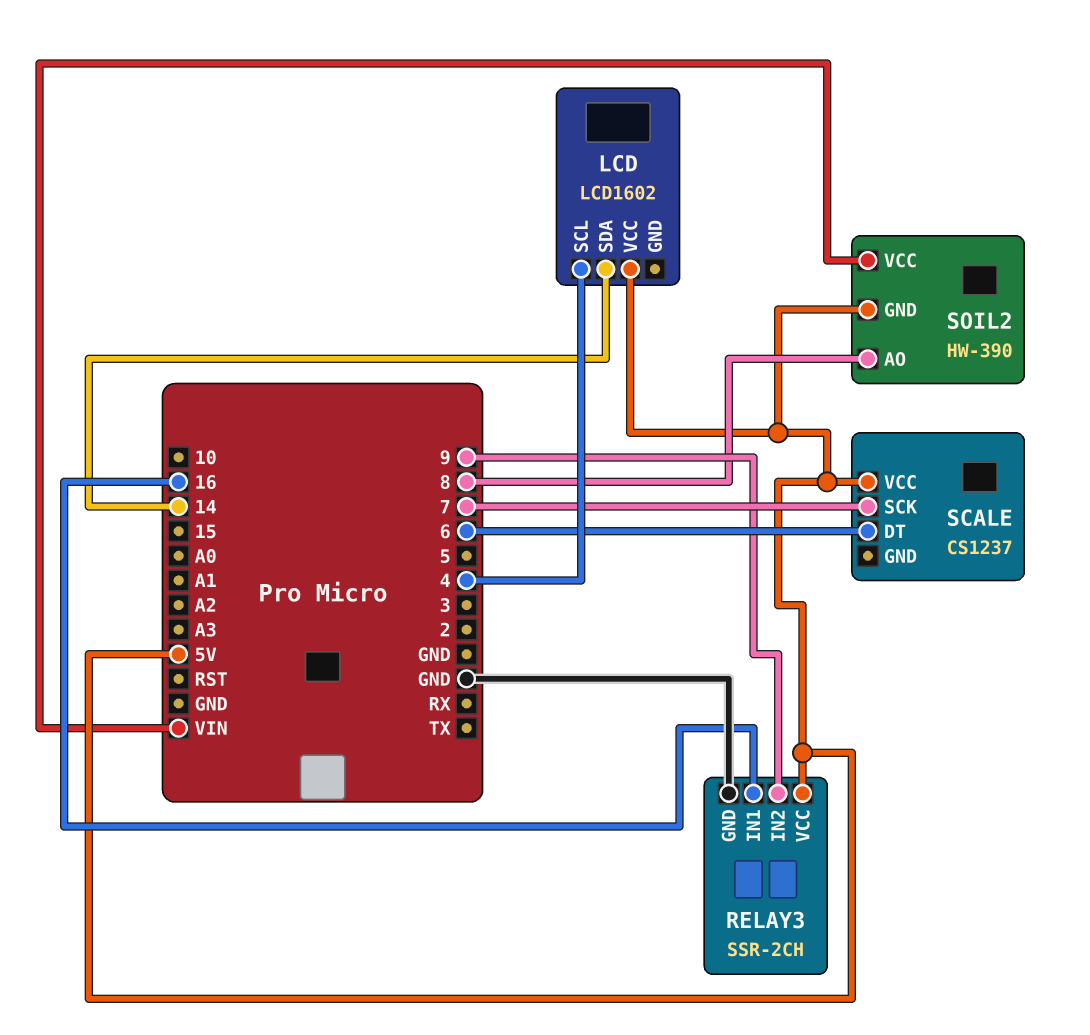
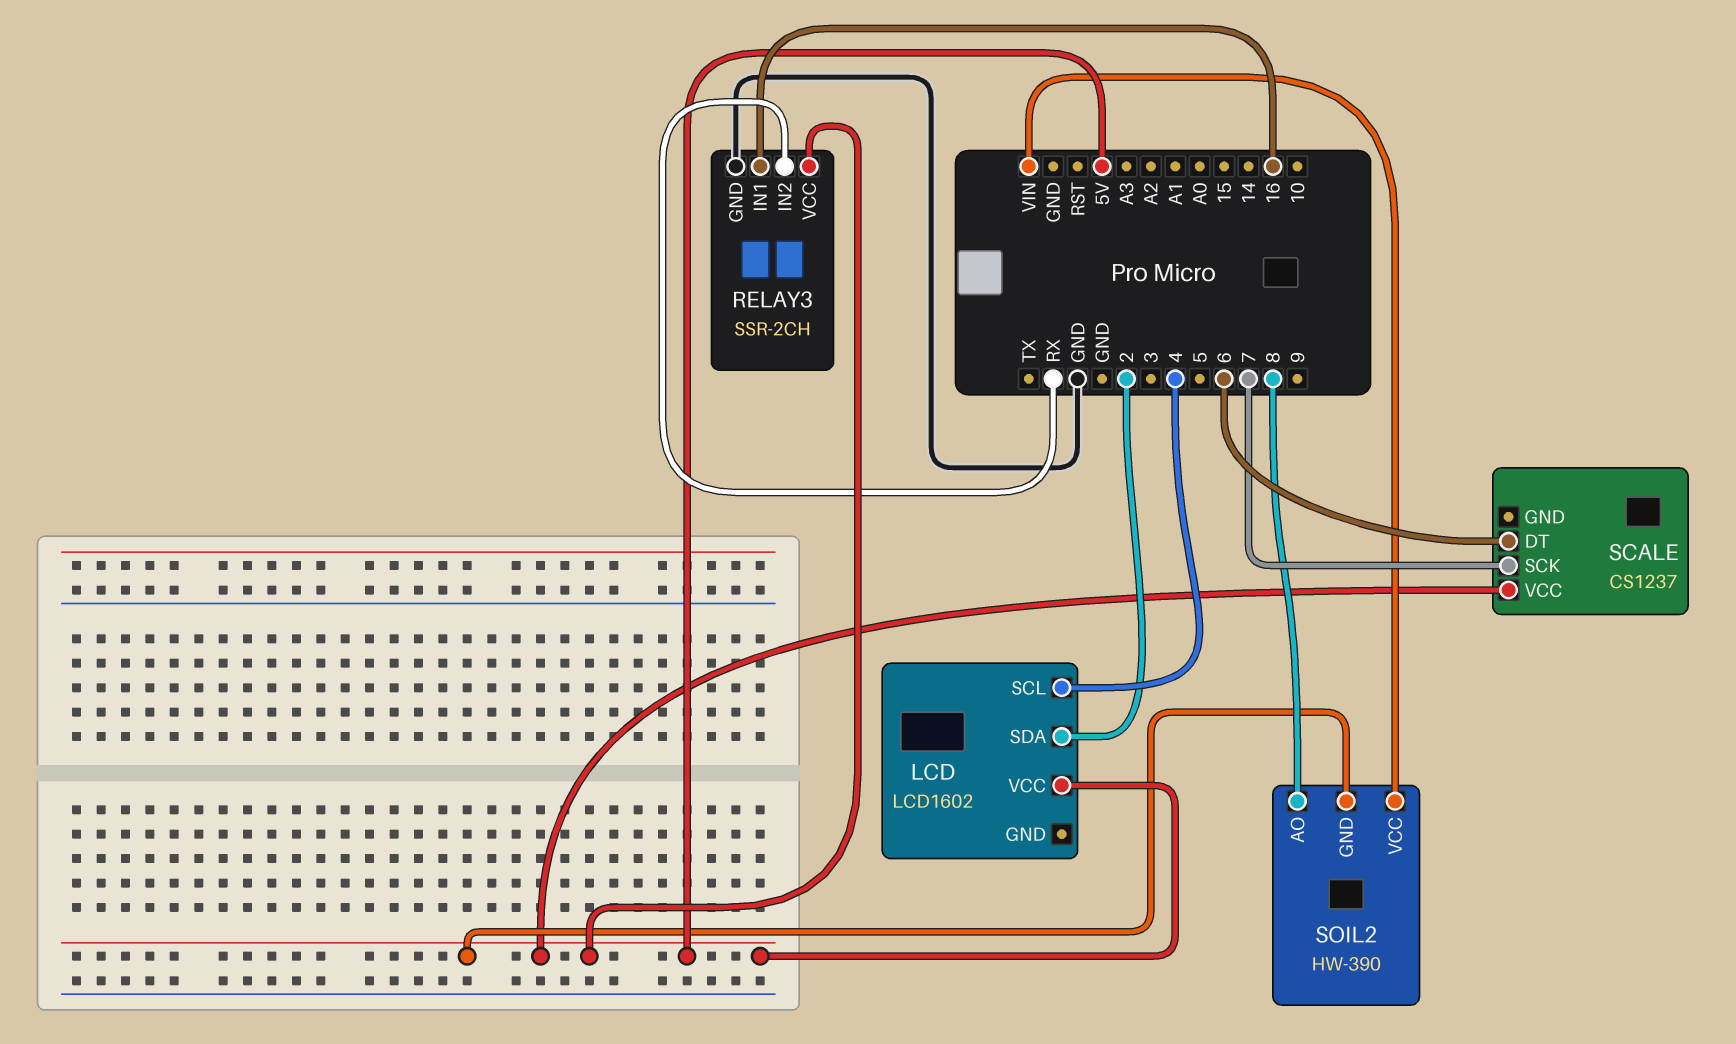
LCD pin SDA: 14 -> 2
RELAY3 pin IN2: 9 -> RX

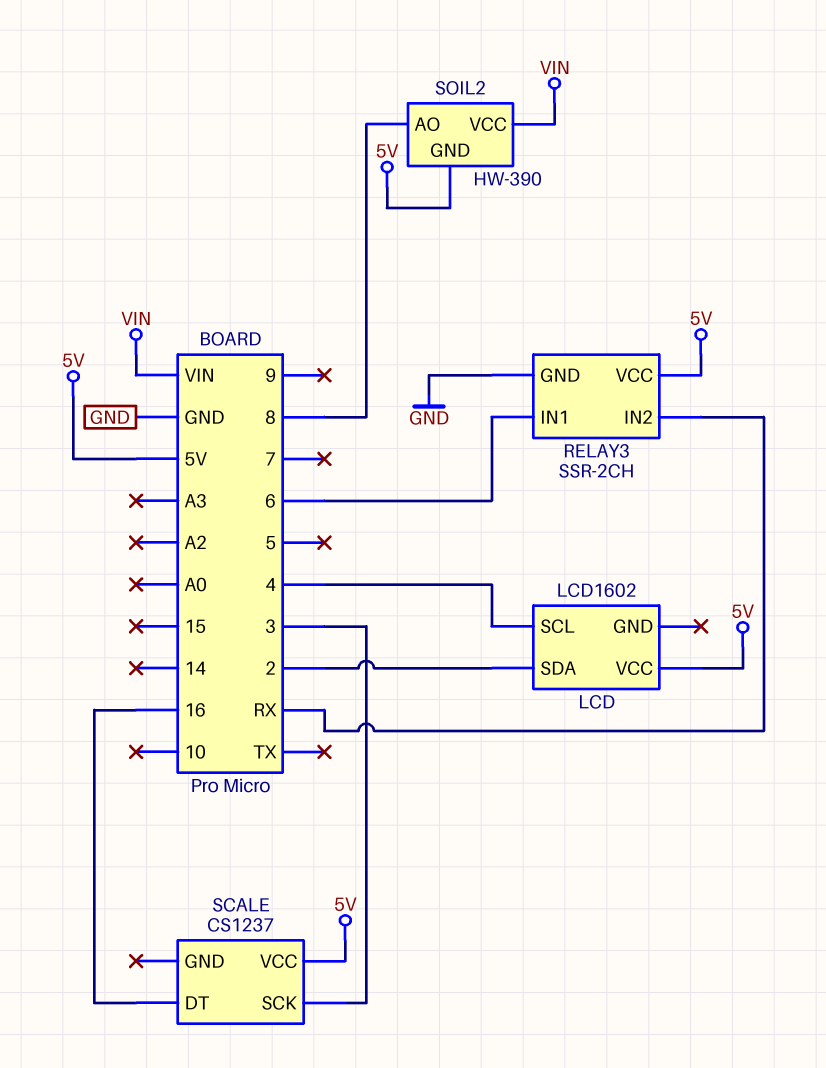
RELAY3 pin IN1: 16 -> 6
SCALE pin DT: 6 -> 16
SCALE pin SCK: 7 -> 3

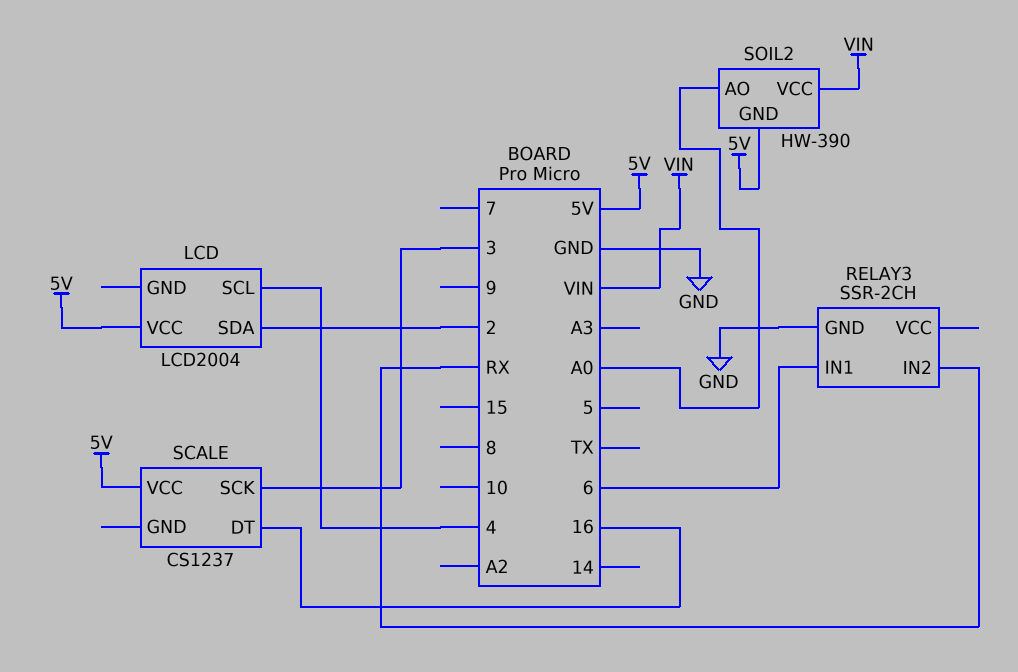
LCD: LCD1602 -> LCD2004
RELAY3 pin VCC: 5V -> none
SOIL2 pin AO: 8 -> A0

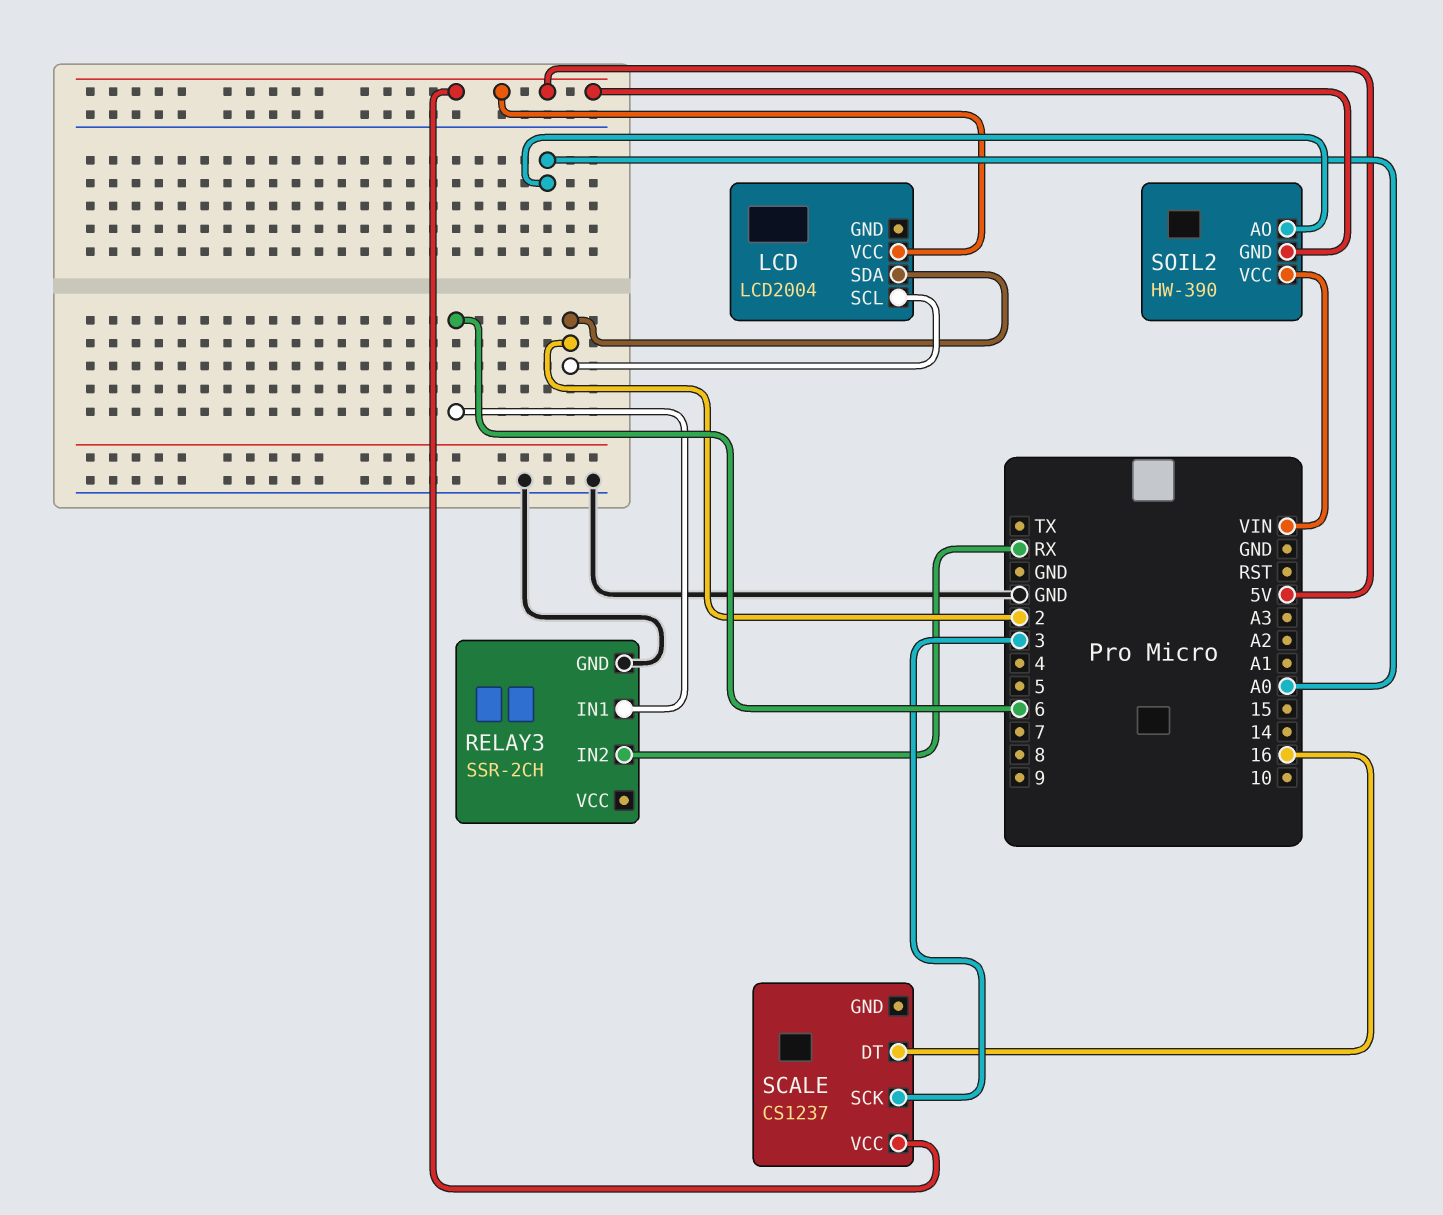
LCD pin SCL: 4 -> 2

